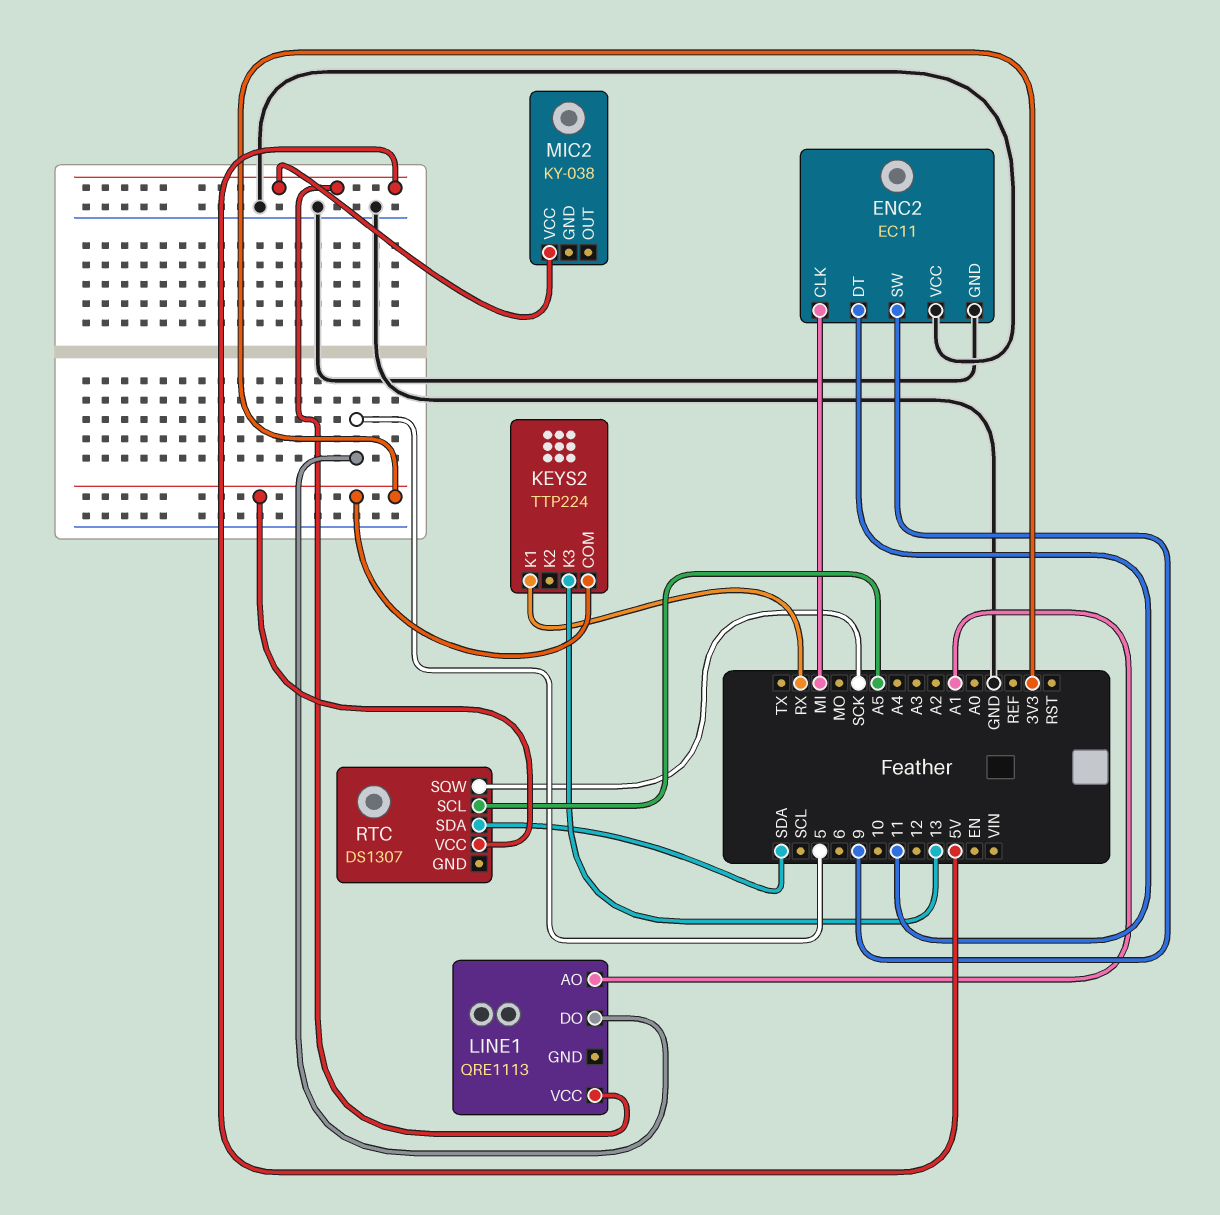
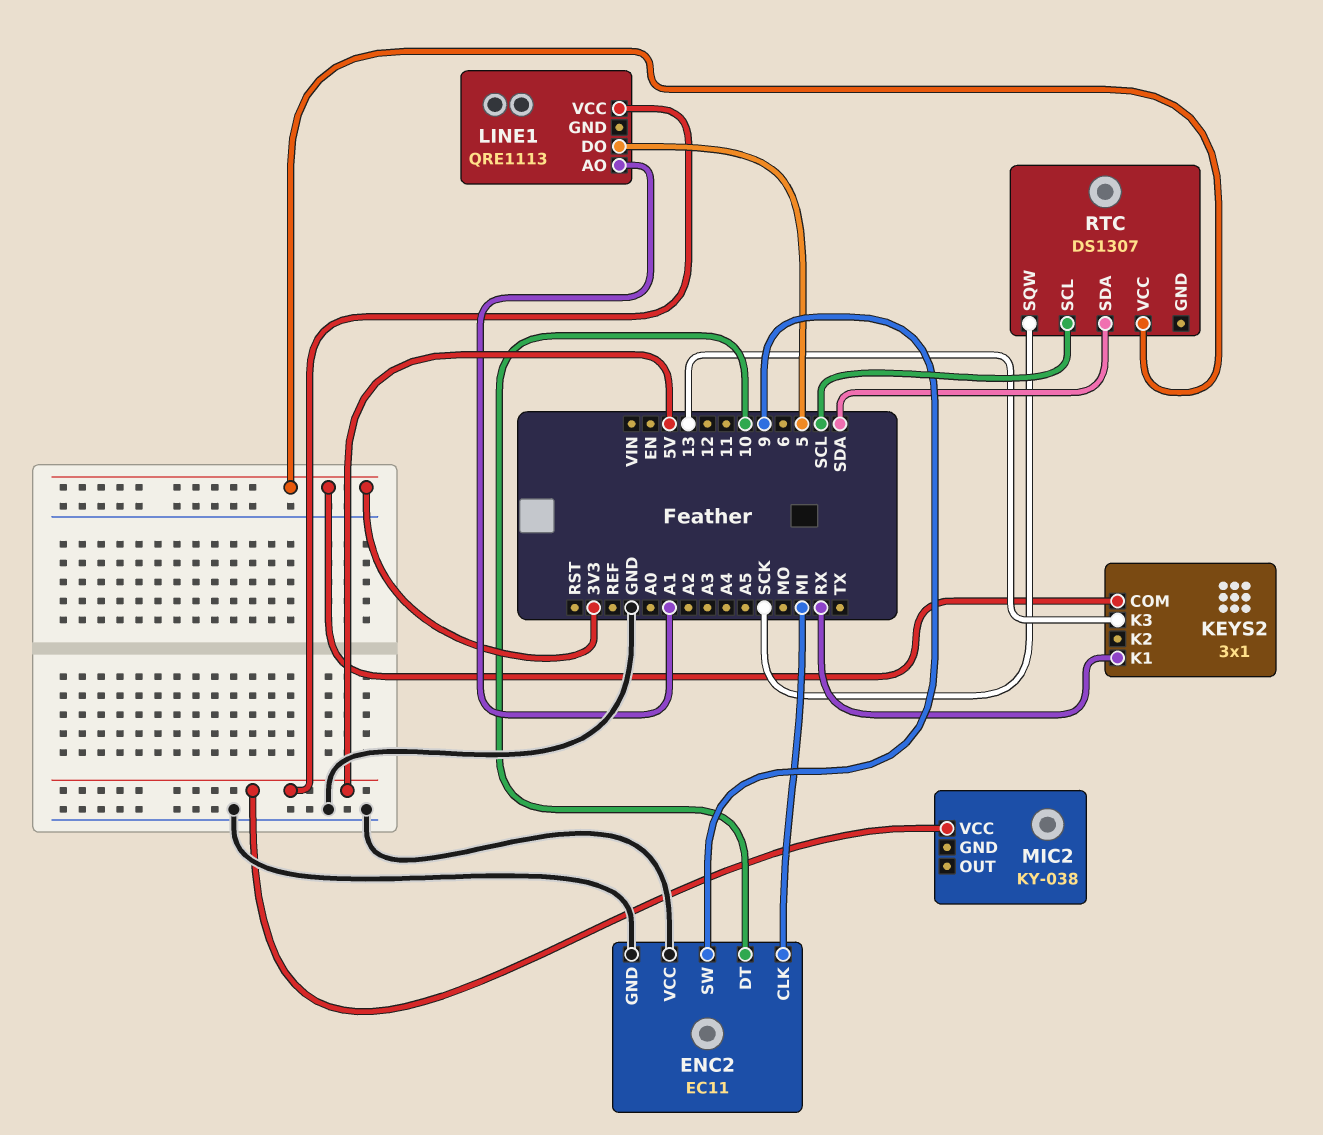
ENC2 pin DT: 11 -> 10
KEYS2: TTP224 -> 3x1
RTC pin SCL: A5 -> SCL

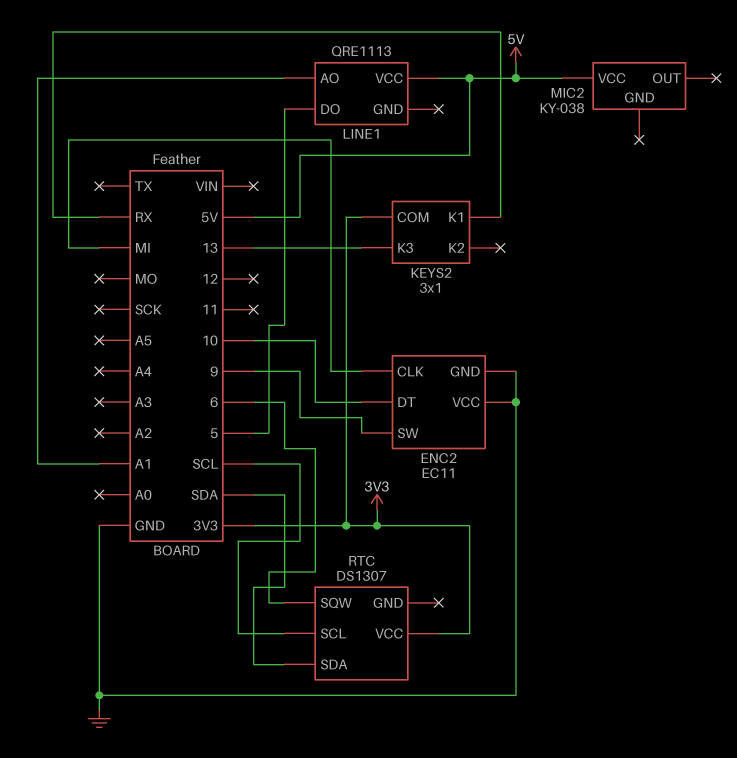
RTC pin SQW: SCK -> 6

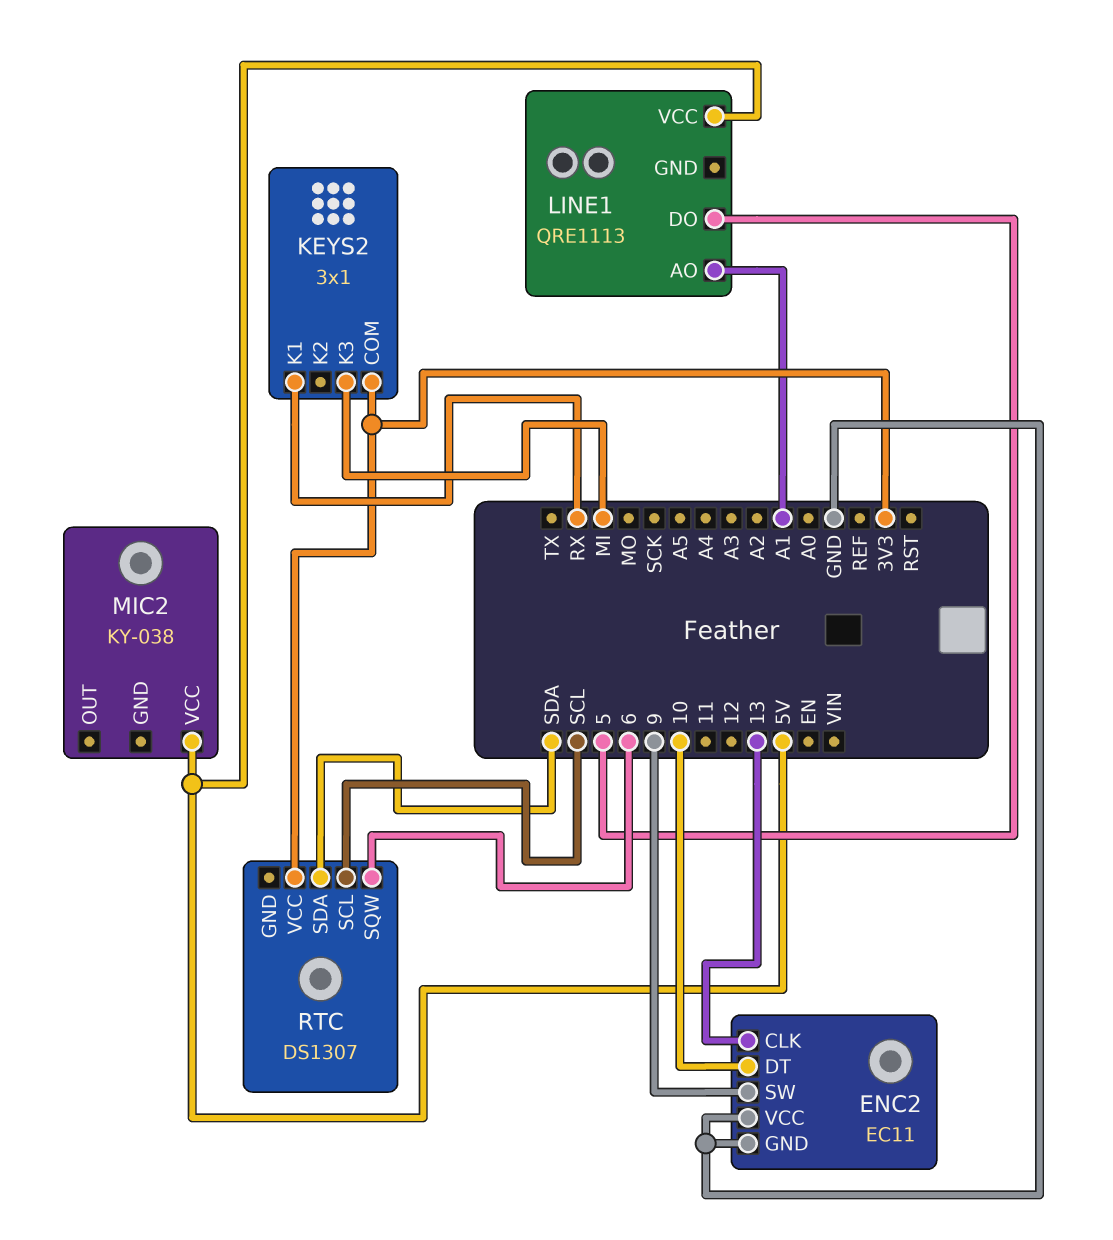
ENC2 pin CLK: MI -> 13
KEYS2 pin K3: 13 -> MI

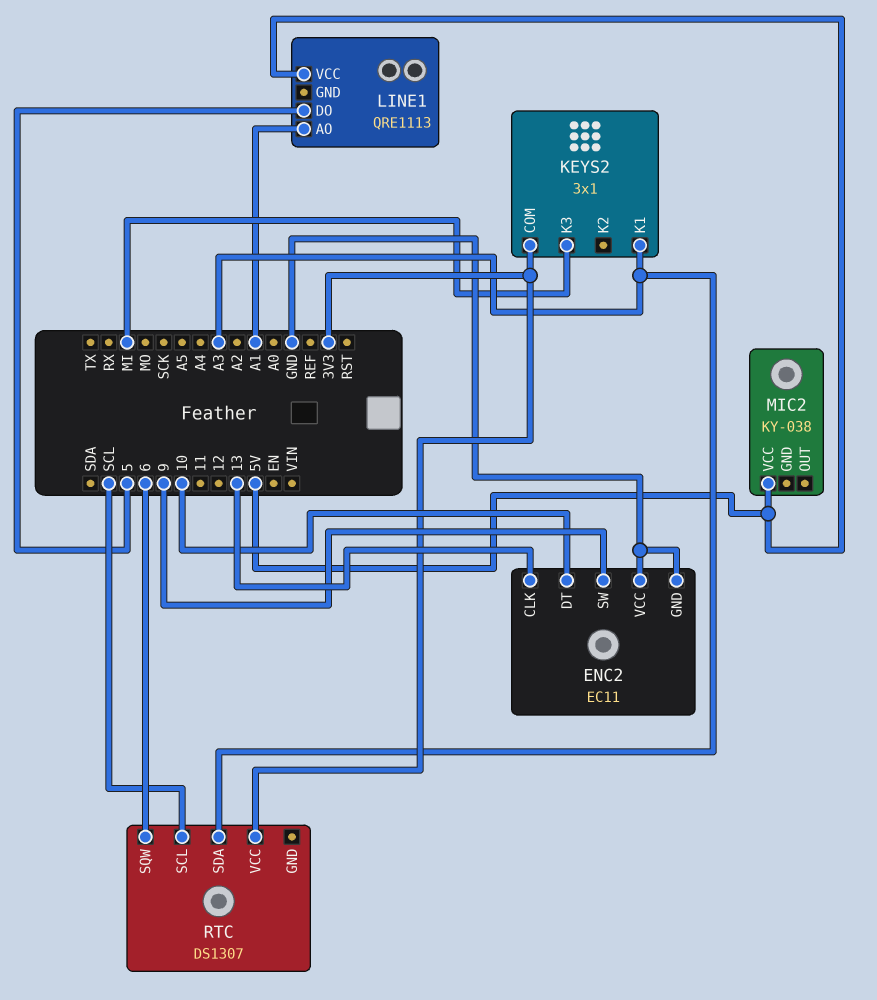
KEYS2 pin K1: RX -> A3
RTC pin SDA: SDA -> A3

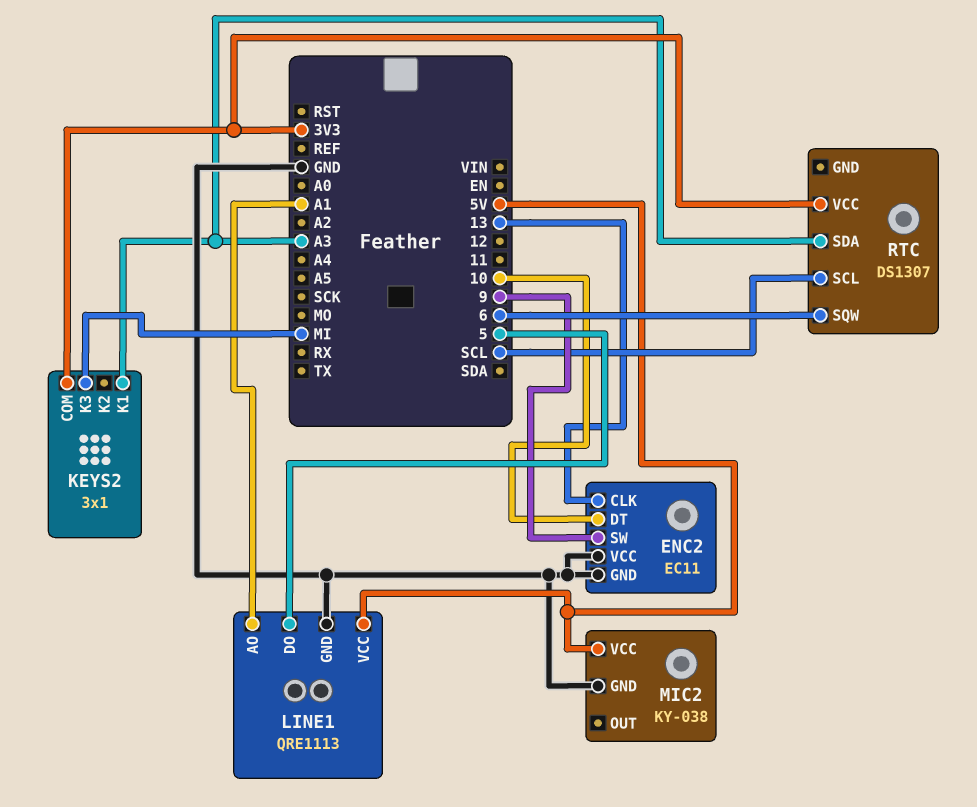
LINE1 pin GND: none -> GND
MIC2 pin GND: none -> GND

